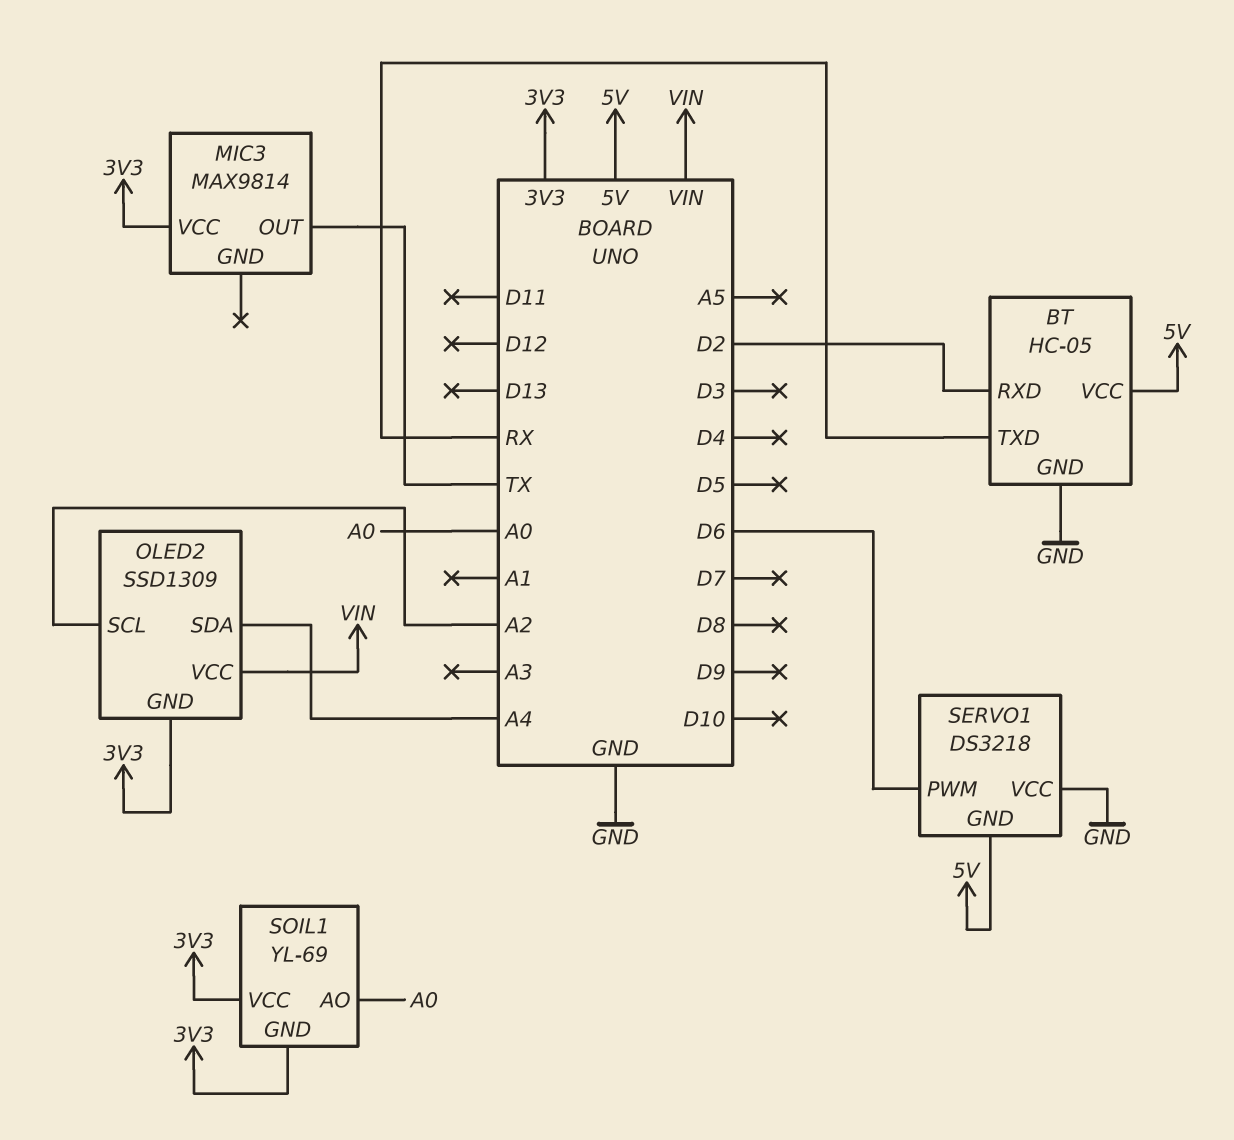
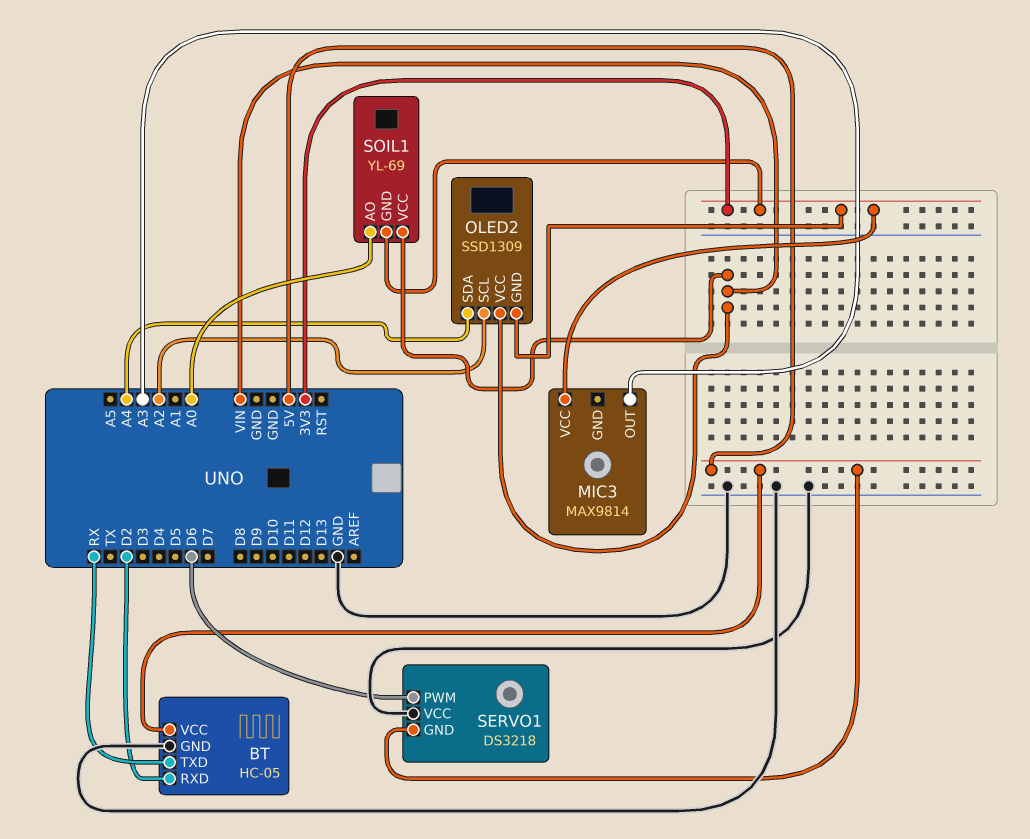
MIC3 pin OUT: TX -> A3
SOIL1 pin VCC: 3V3 -> VIN

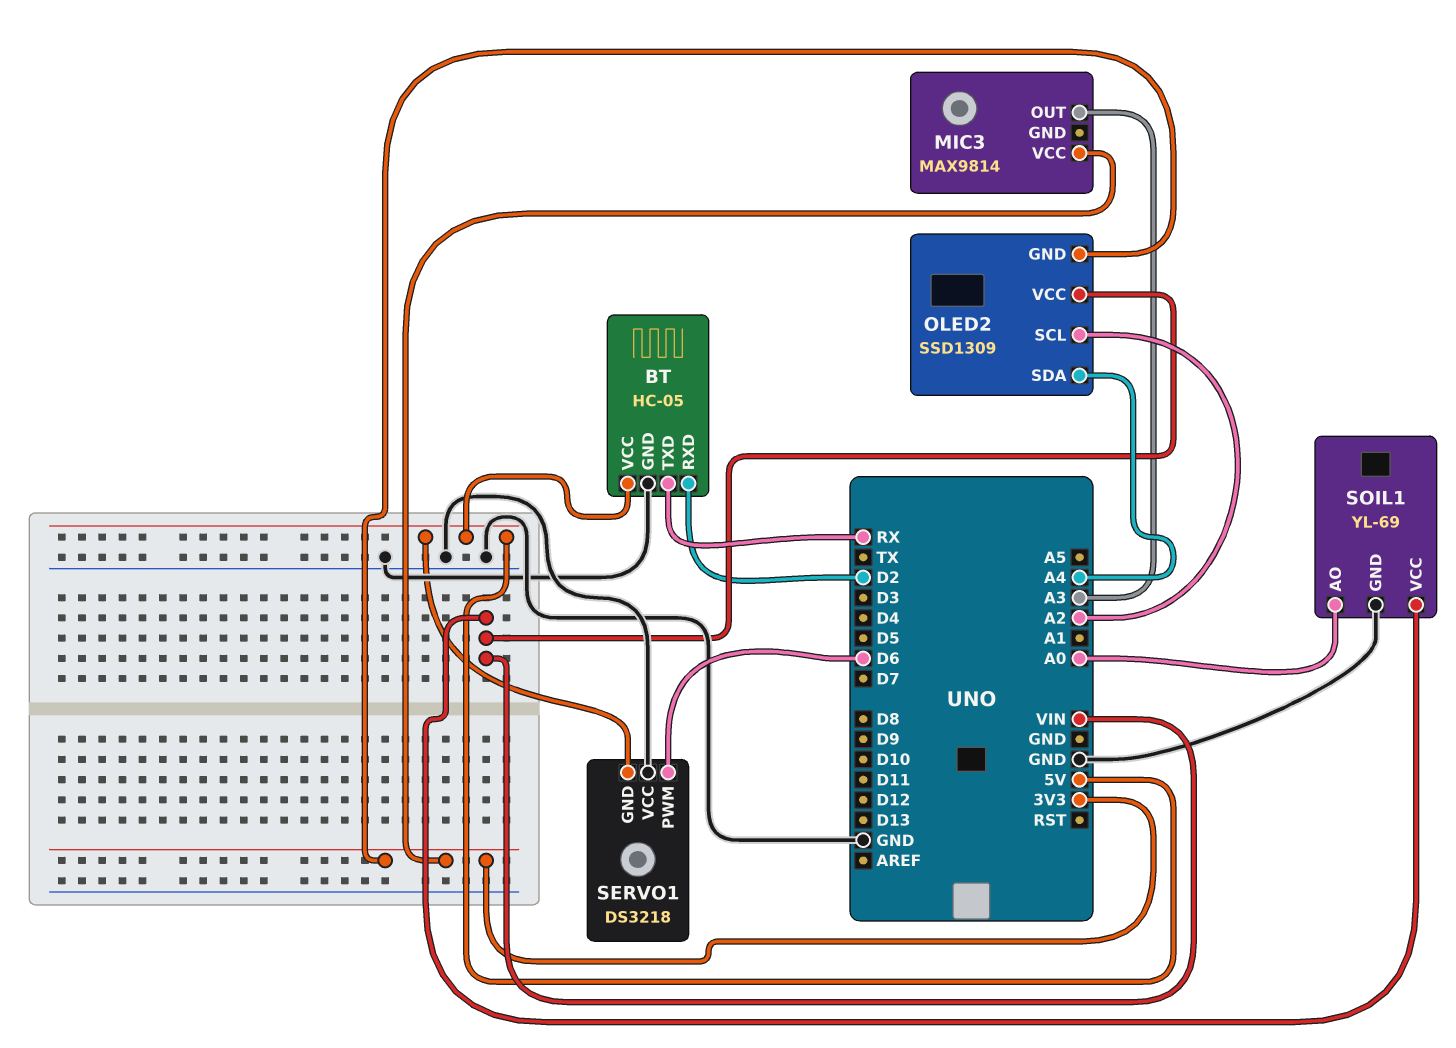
SOIL1 pin GND: 3V3 -> GND

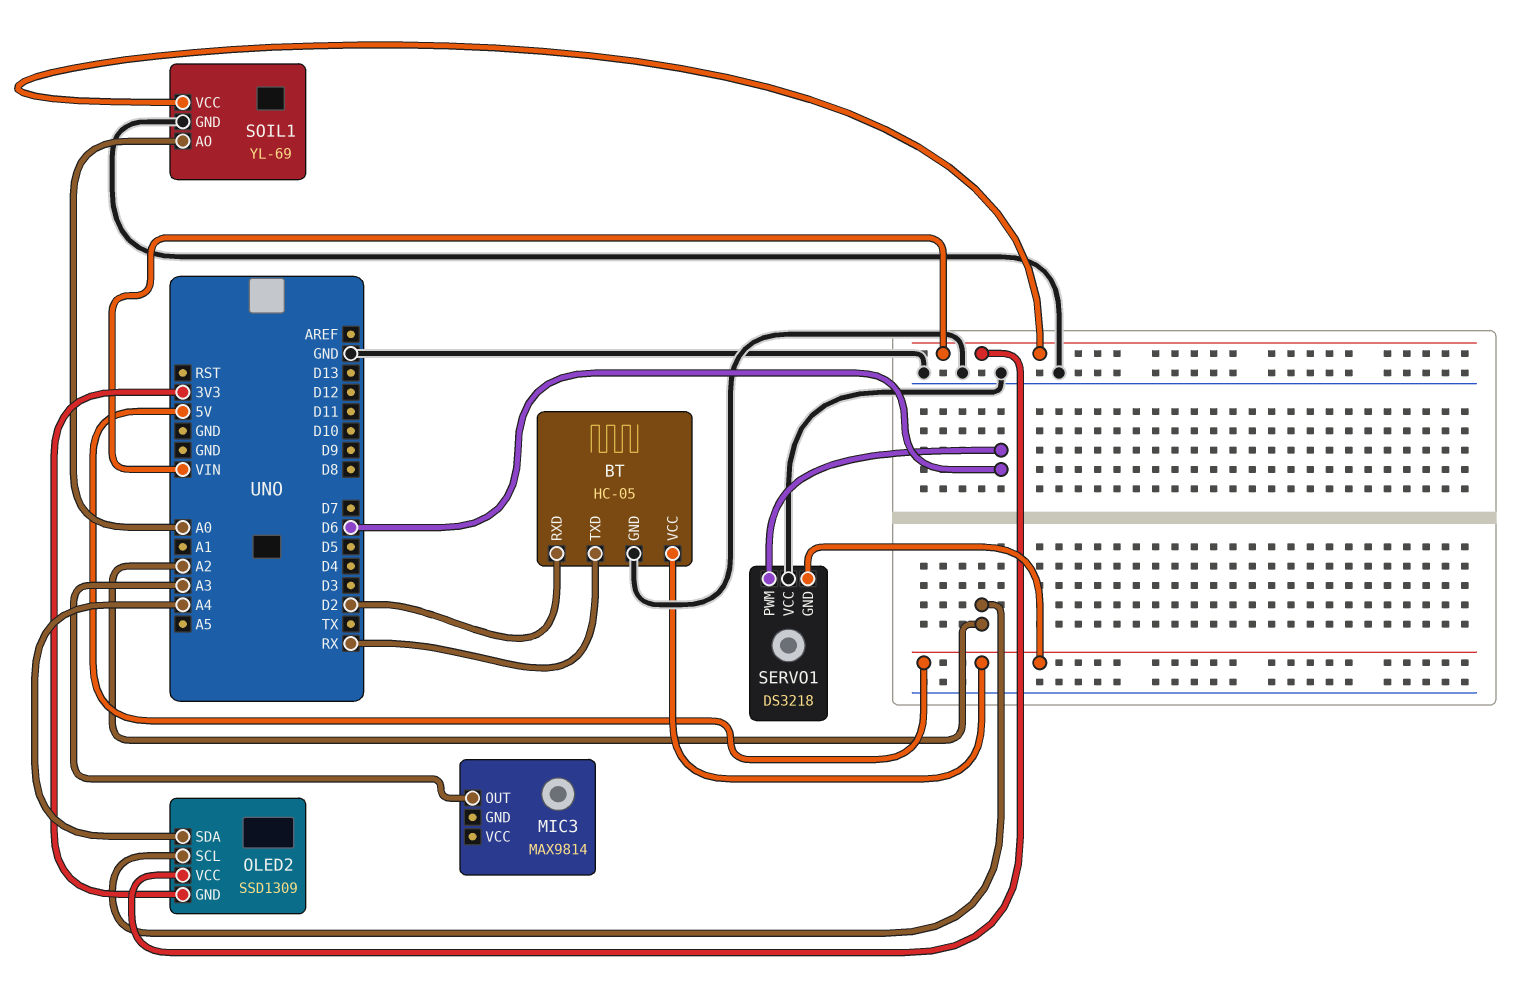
MIC3 pin VCC: 3V3 -> none

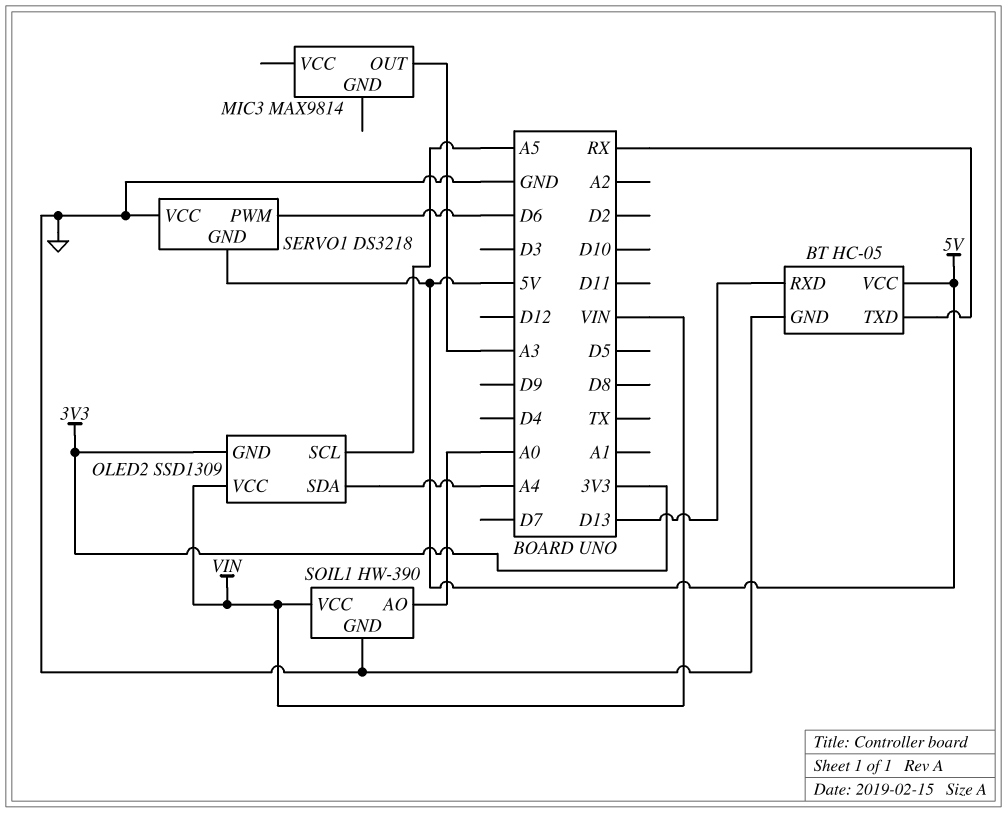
BT pin RXD: D2 -> D13
OLED2 pin SCL: A2 -> A5
SOIL1: YL-69 -> HW-390

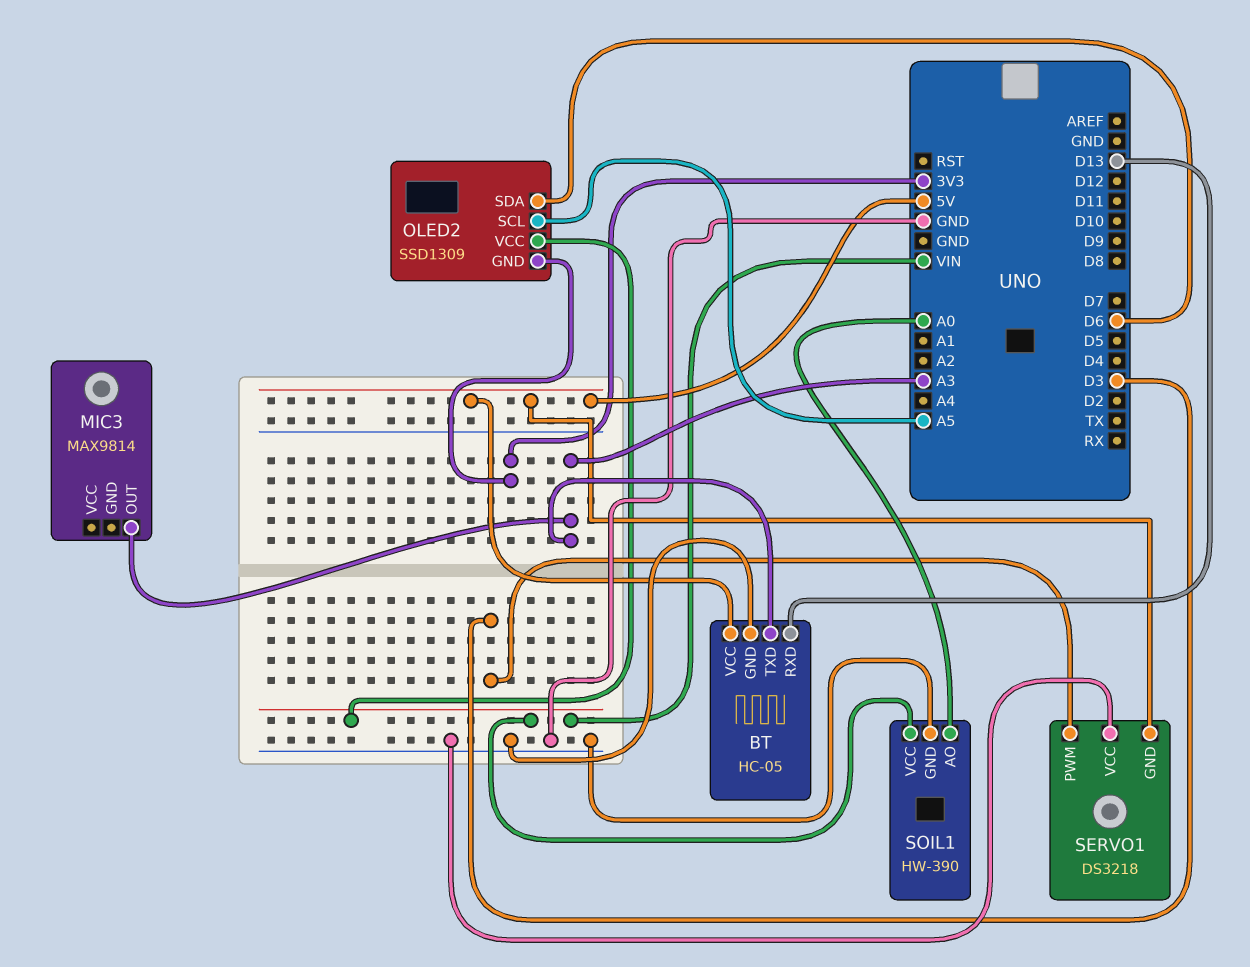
BT pin TXD: RX -> A3
OLED2 pin SDA: A4 -> D6
SERVO1 pin PWM: D6 -> D3

